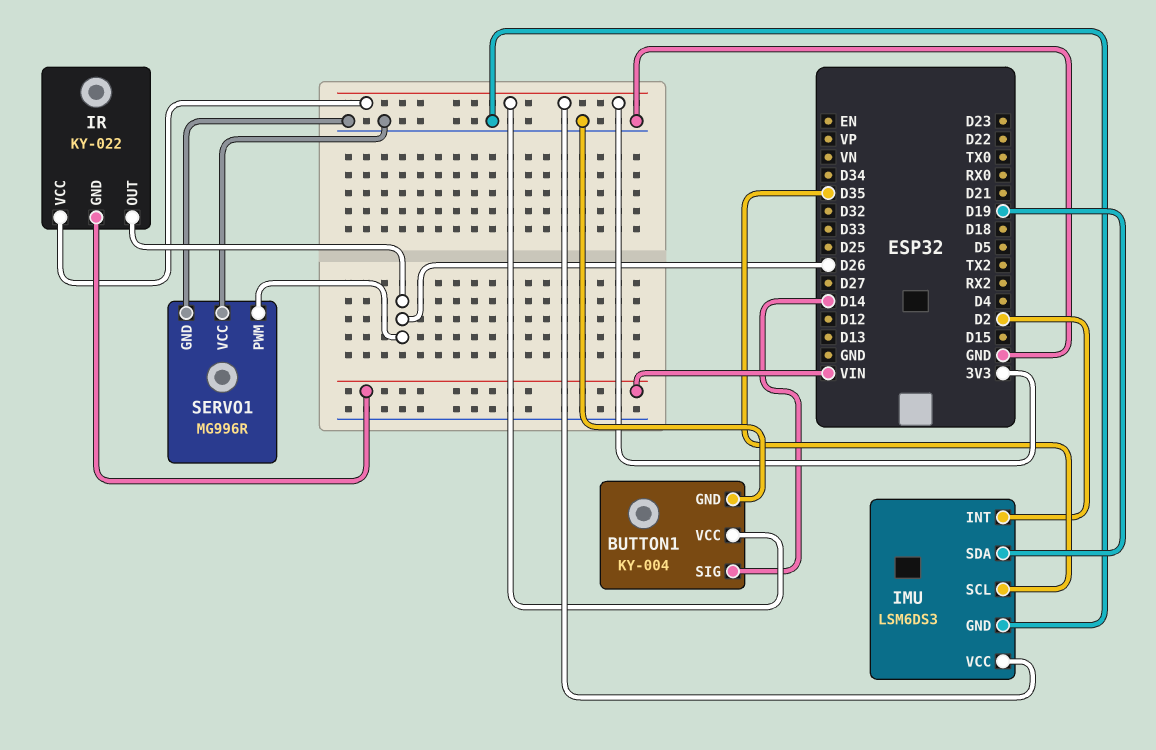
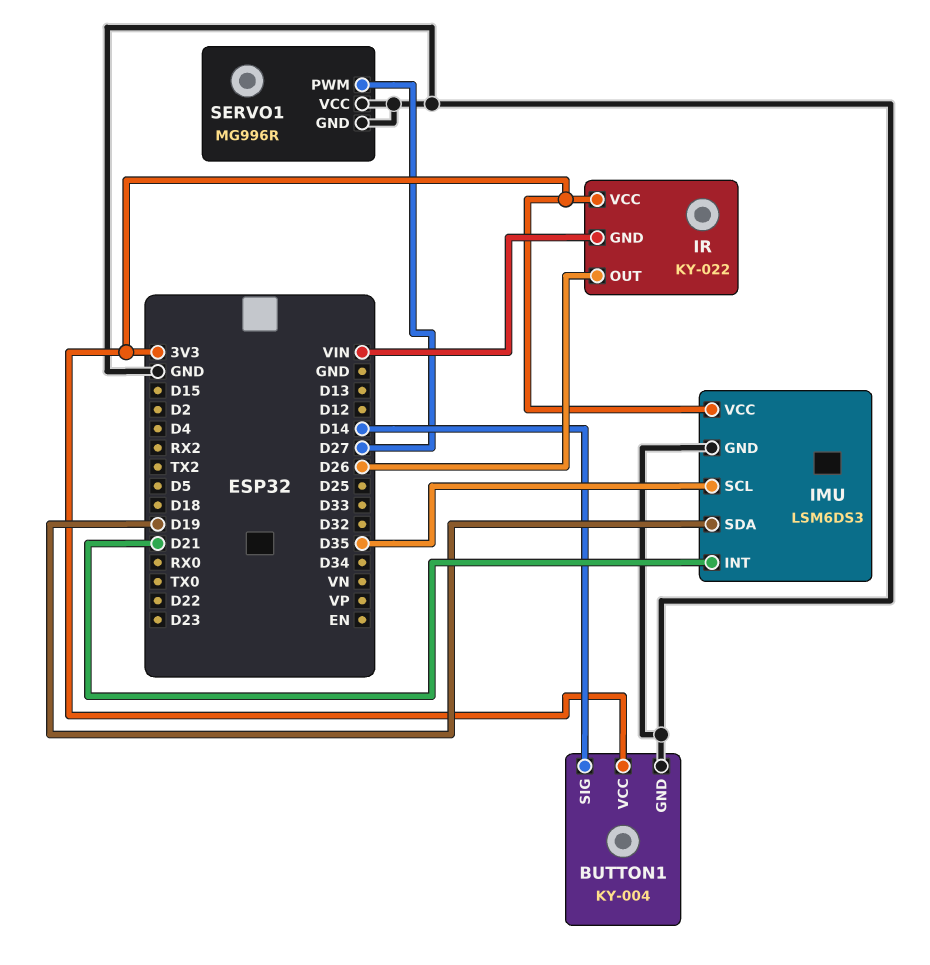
IMU pin INT: D2 -> D21
SERVO1 pin PWM: D26 -> D27

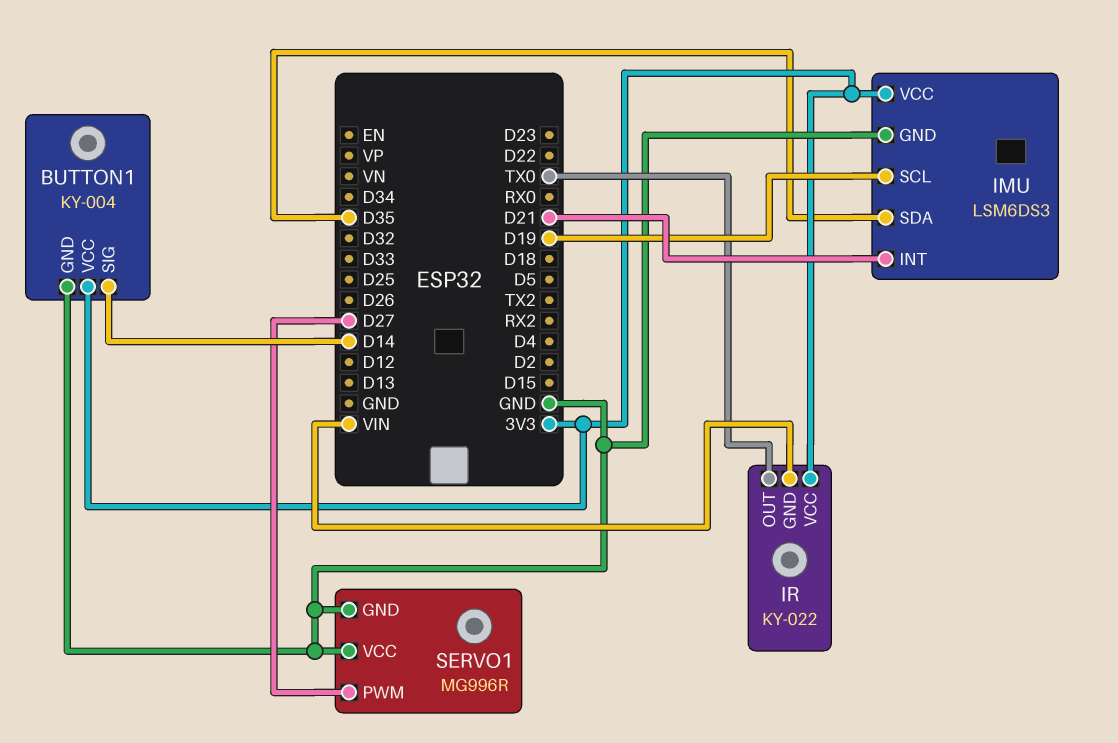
IMU pin SCL: D35 -> D19
IMU pin SDA: D19 -> D35
IR pin OUT: D26 -> TX0

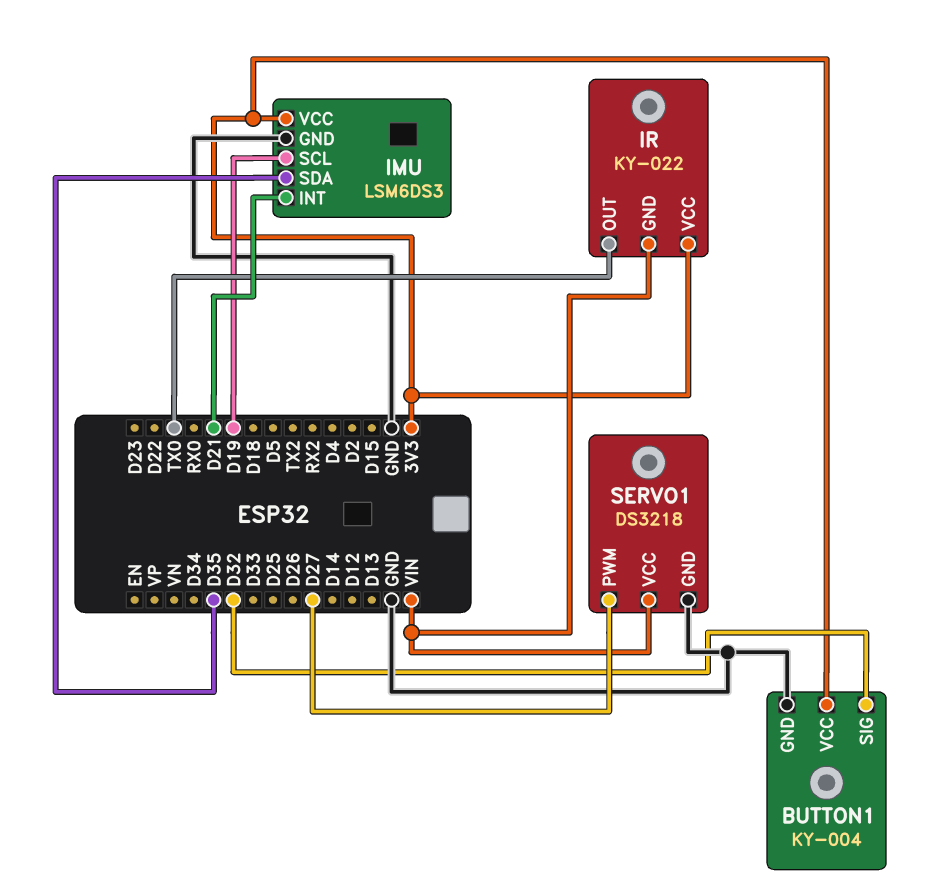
BUTTON1 pin SIG: D14 -> D32
SERVO1: MG996R -> DS3218
SERVO1 pin VCC: GND -> VIN

